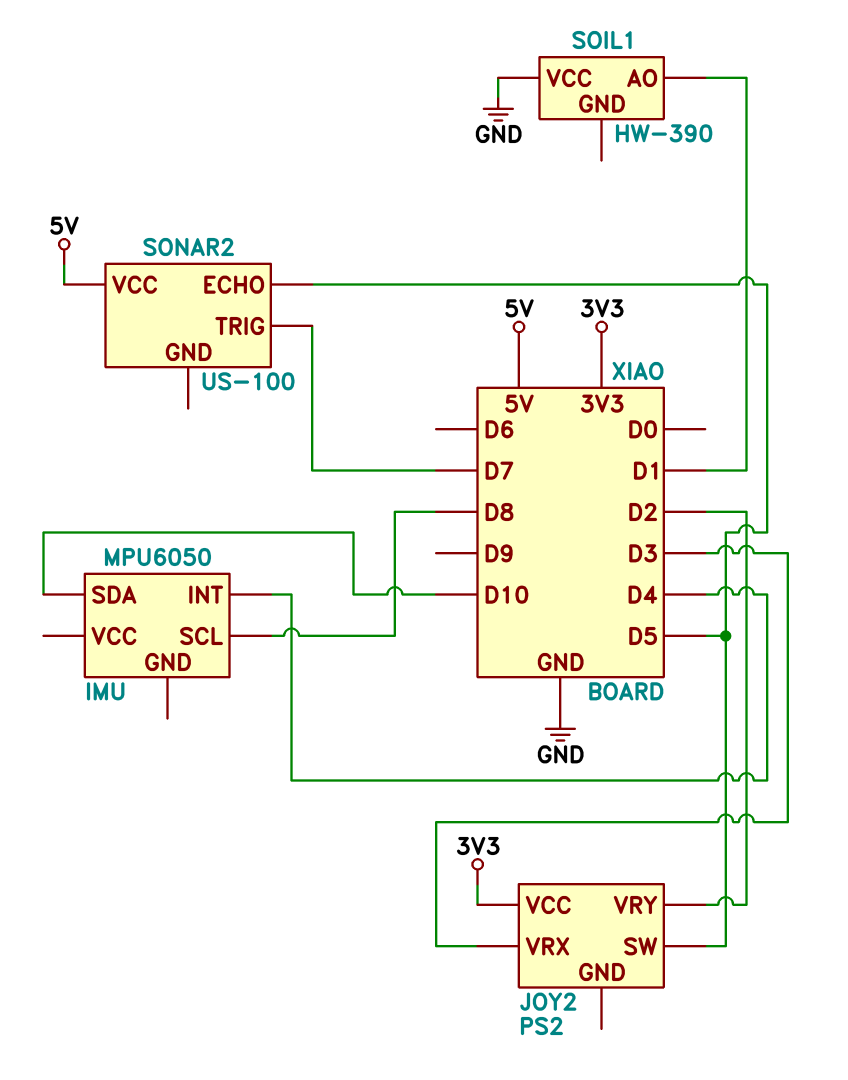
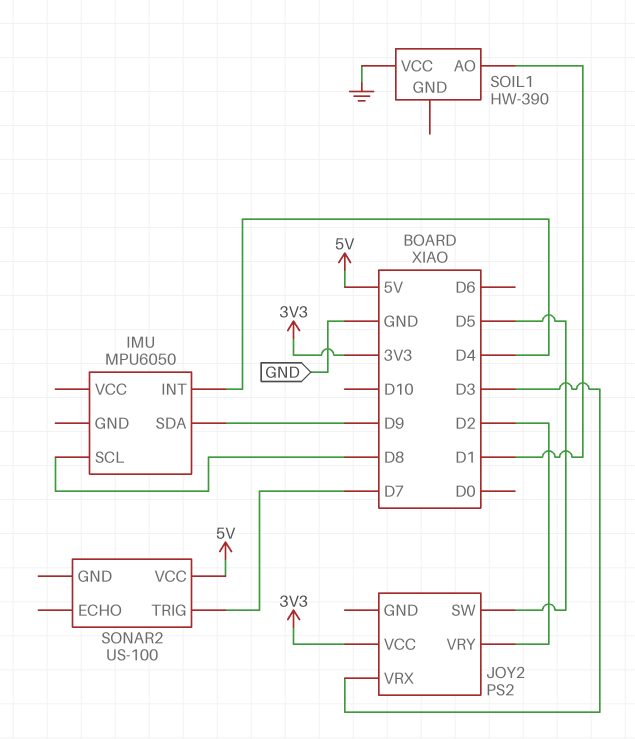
IMU pin SDA: D10 -> D9
SONAR2 pin ECHO: D5 -> none

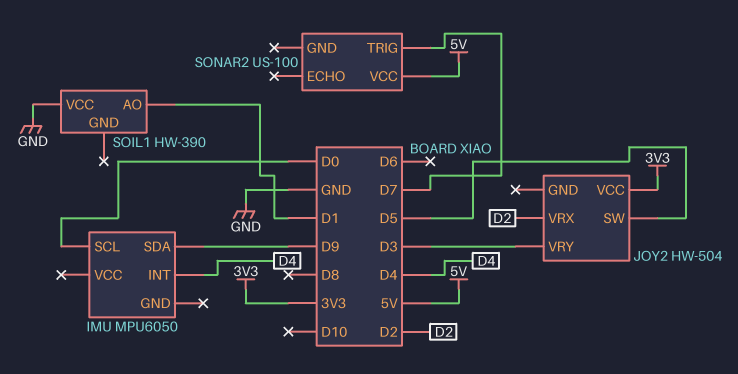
IMU pin SCL: D8 -> D0
JOY2: PS2 -> HW-504
JOY2 pin VRX: D3 -> D2
JOY2 pin VRY: D2 -> D3

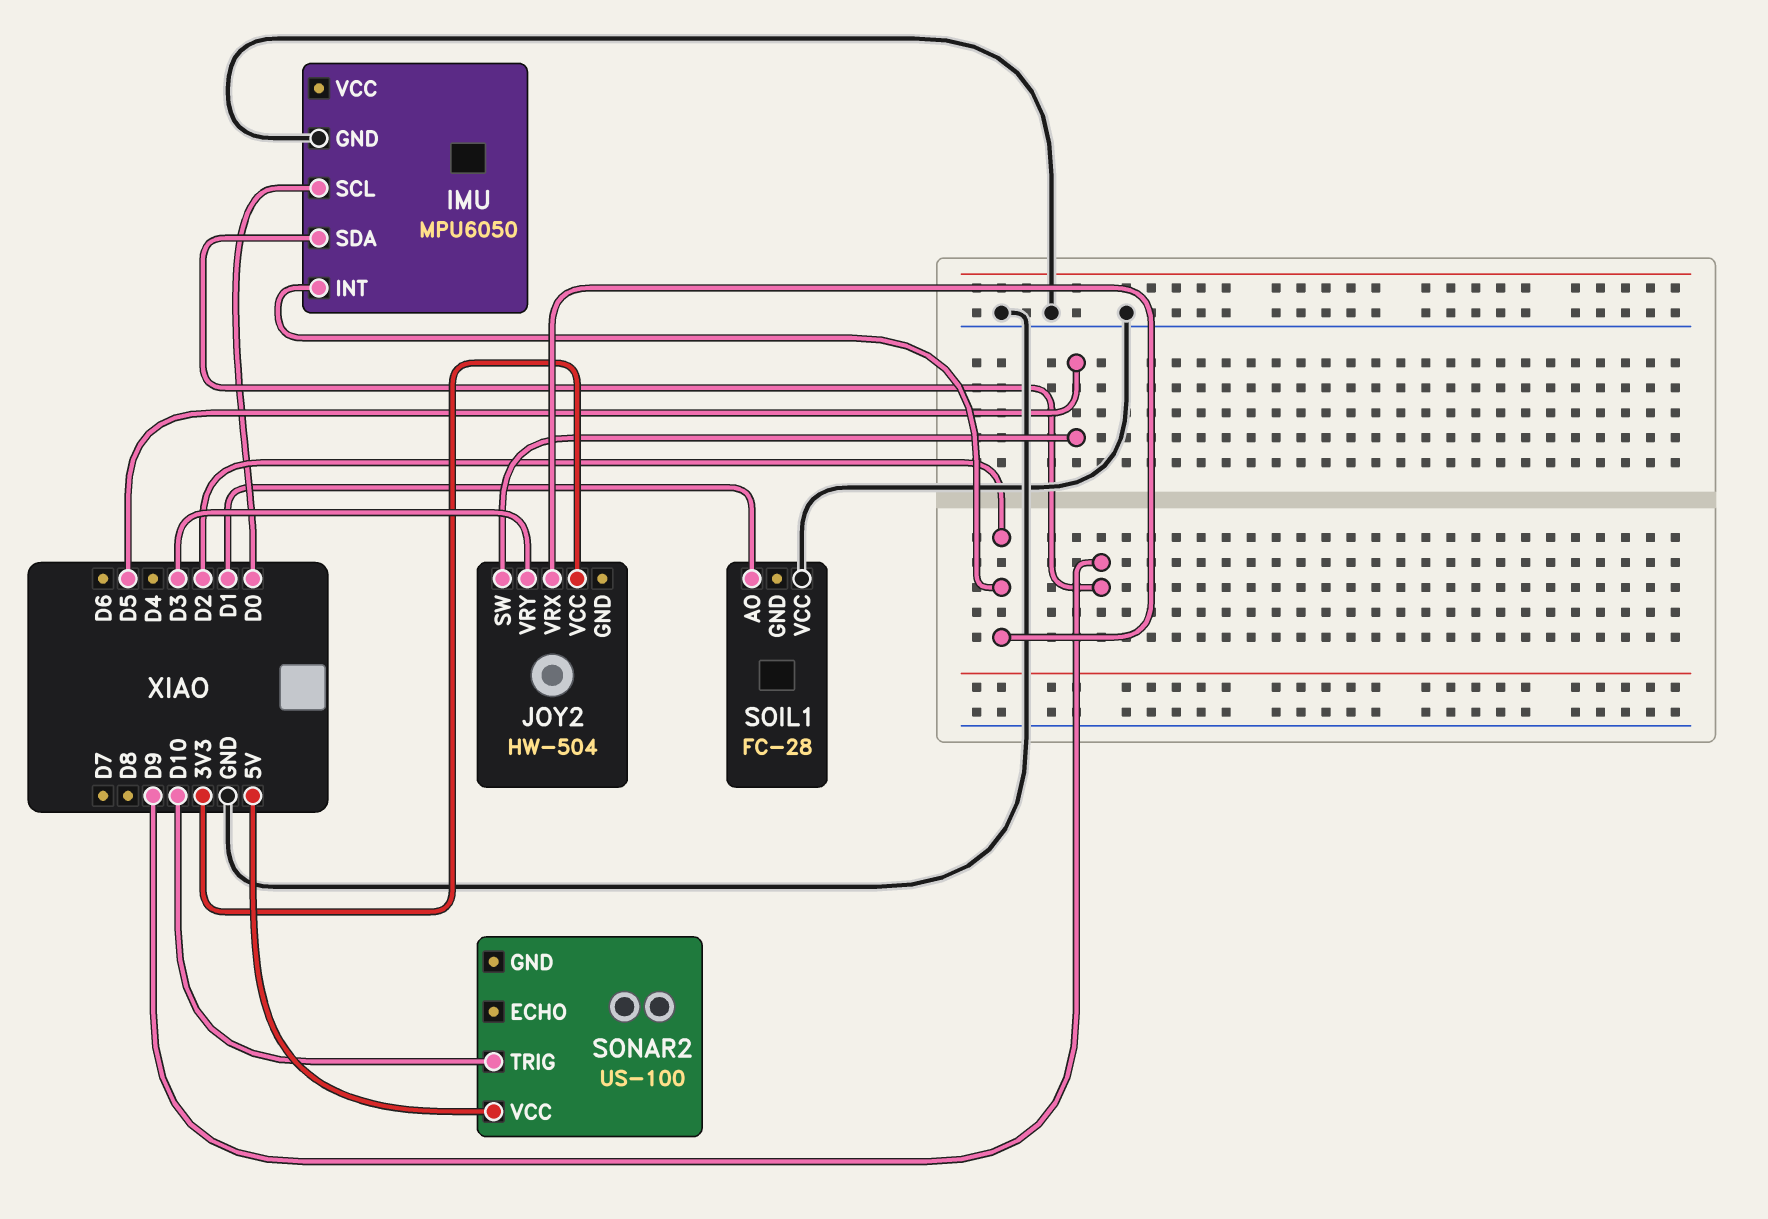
IMU pin GND: none -> GND
IMU pin INT: D4 -> D2
SOIL1: HW-390 -> FC-28
SONAR2 pin TRIG: D7 -> D10

